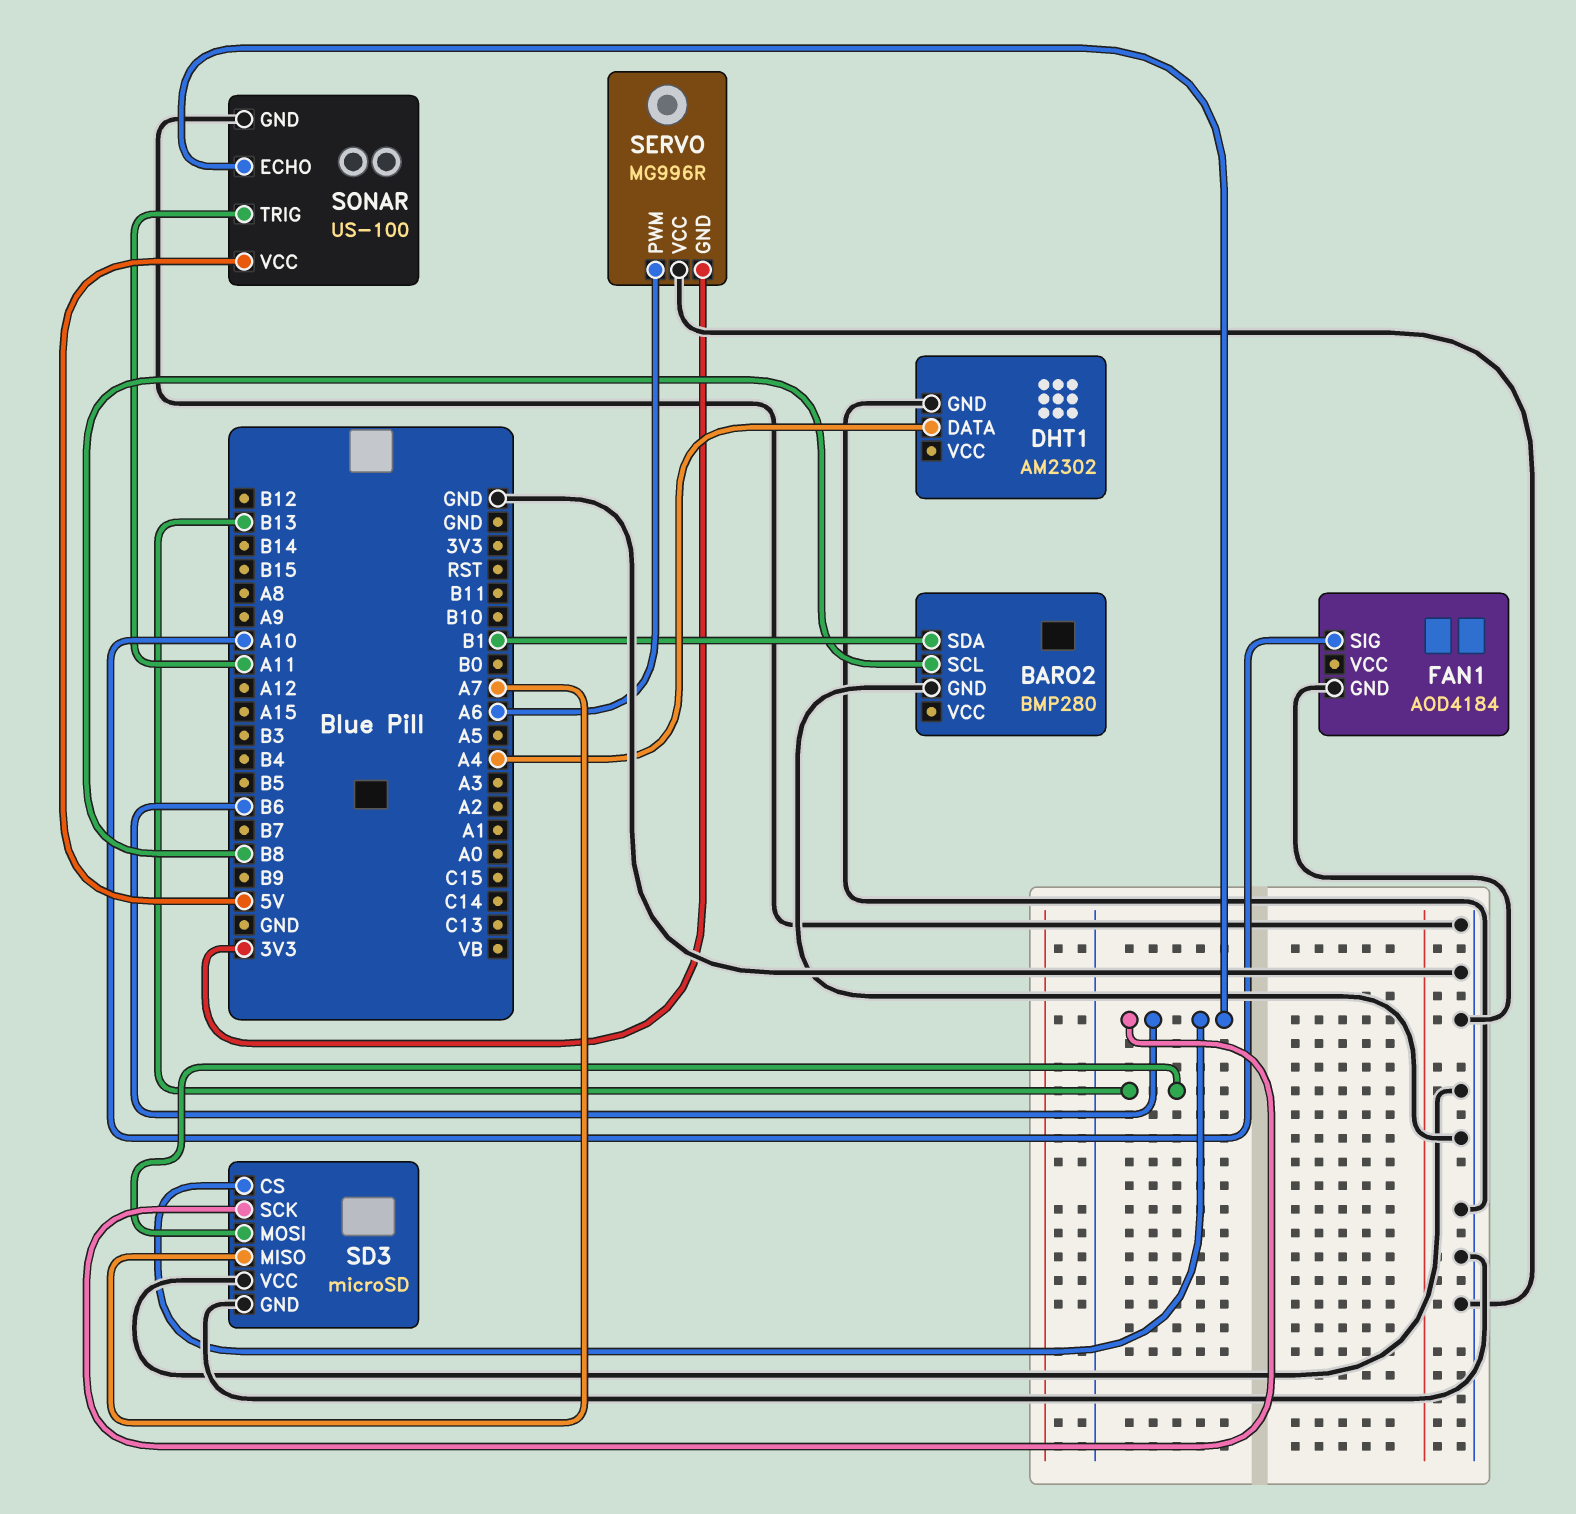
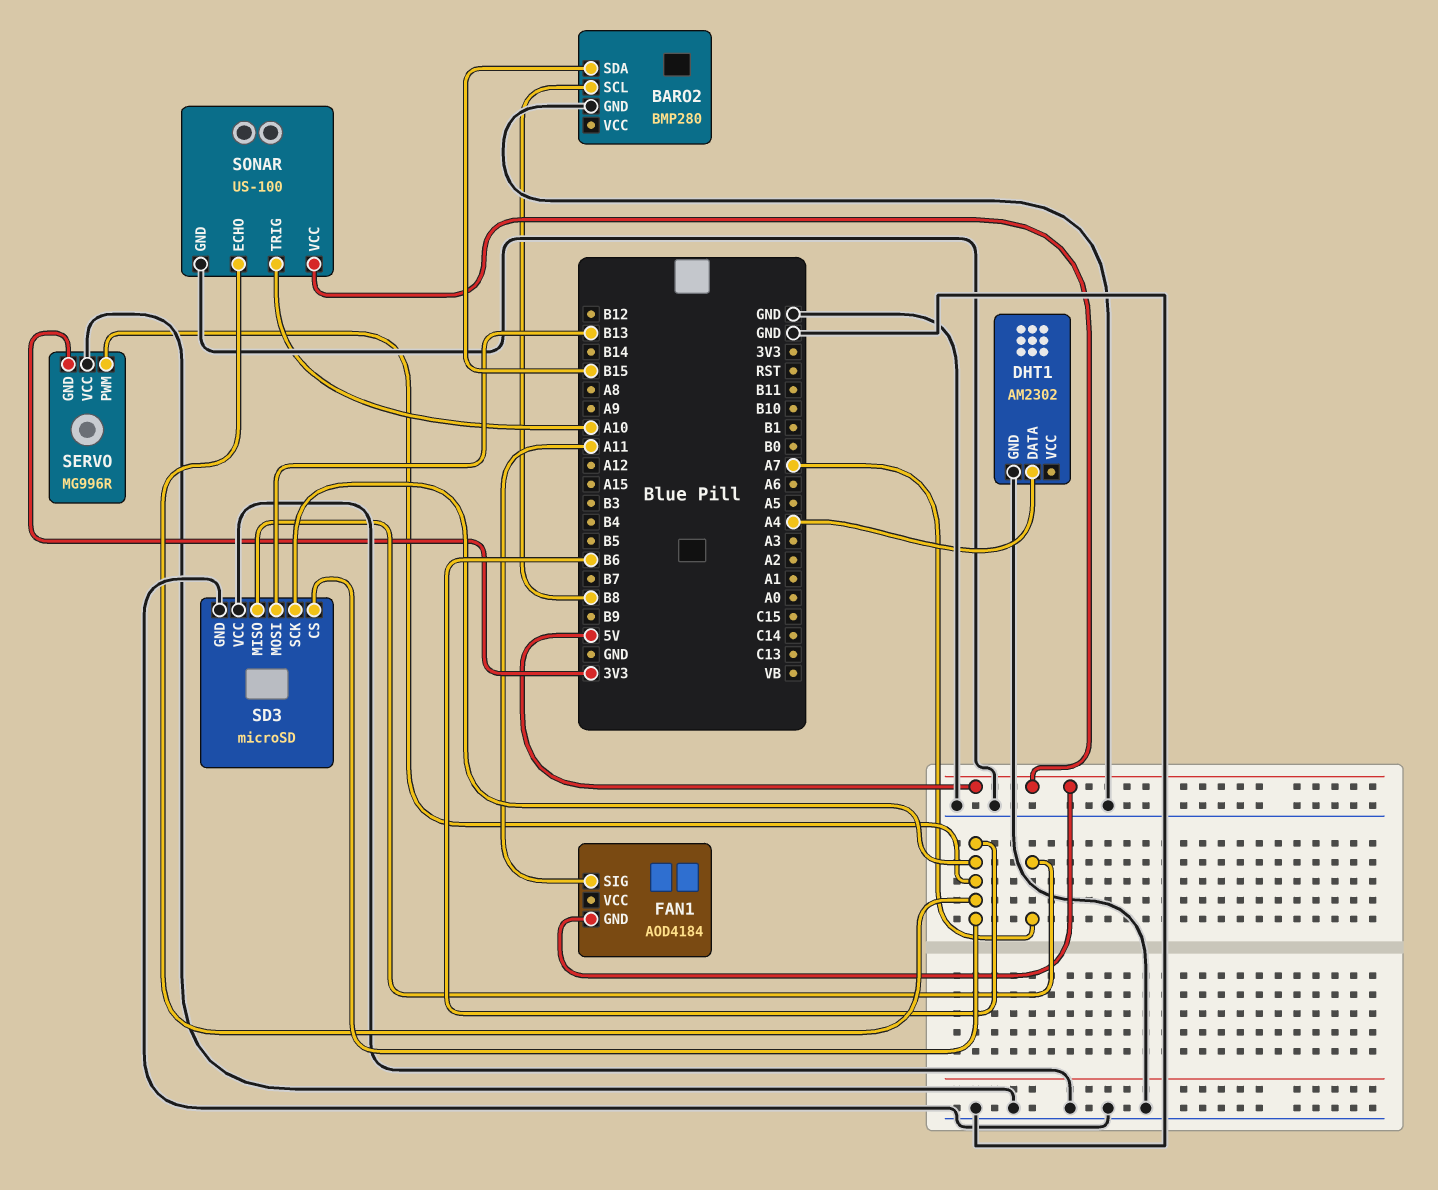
BARO2 pin SDA: B1 -> B15
FAN1 pin GND: GND -> 5V
FAN1 pin SIG: A10 -> A11
SERVO pin PWM: A6 -> B6
SONAR pin TRIG: A11 -> A10

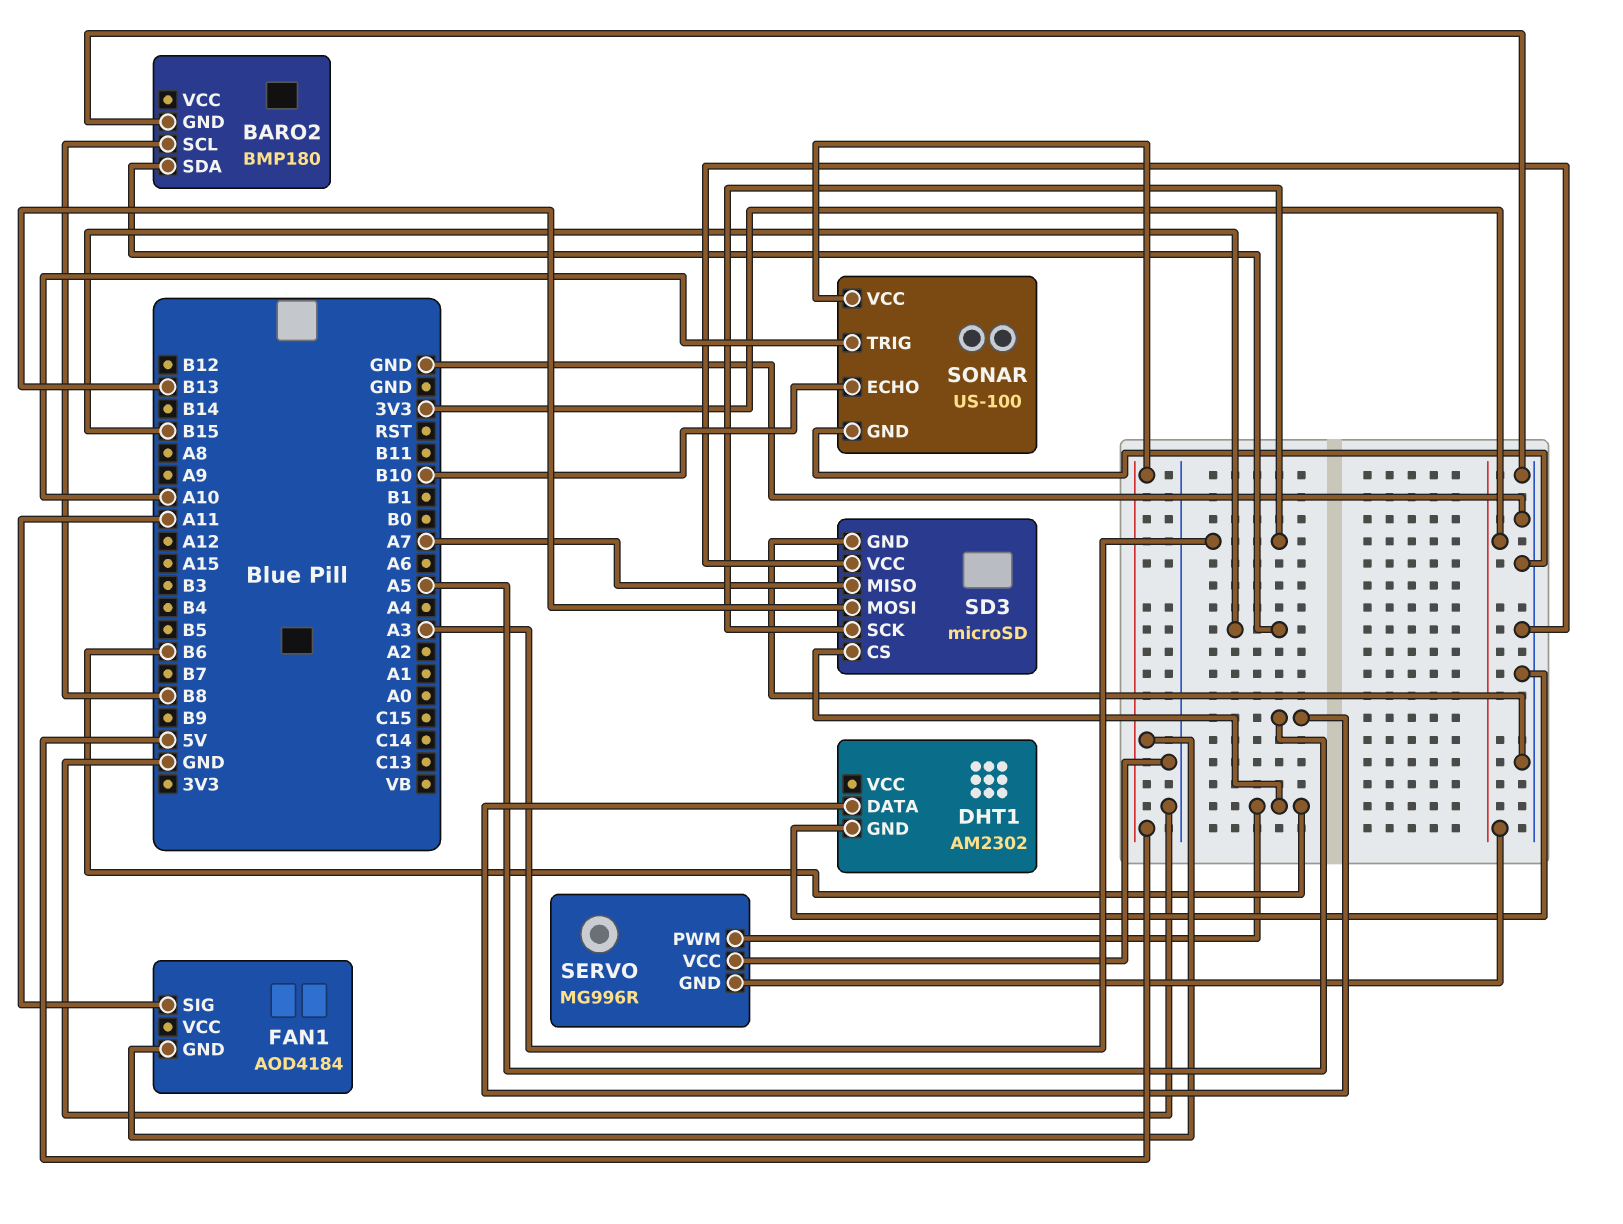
BARO2: BMP280 -> BMP180
DHT1 pin DATA: A4 -> A5
SD3 pin SCK: B6 -> A3
SONAR pin ECHO: B6 -> B10

